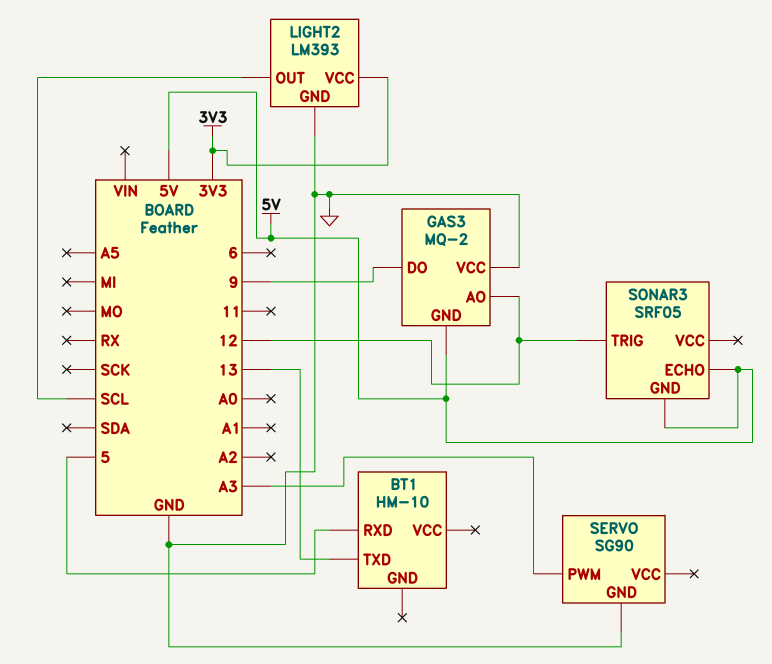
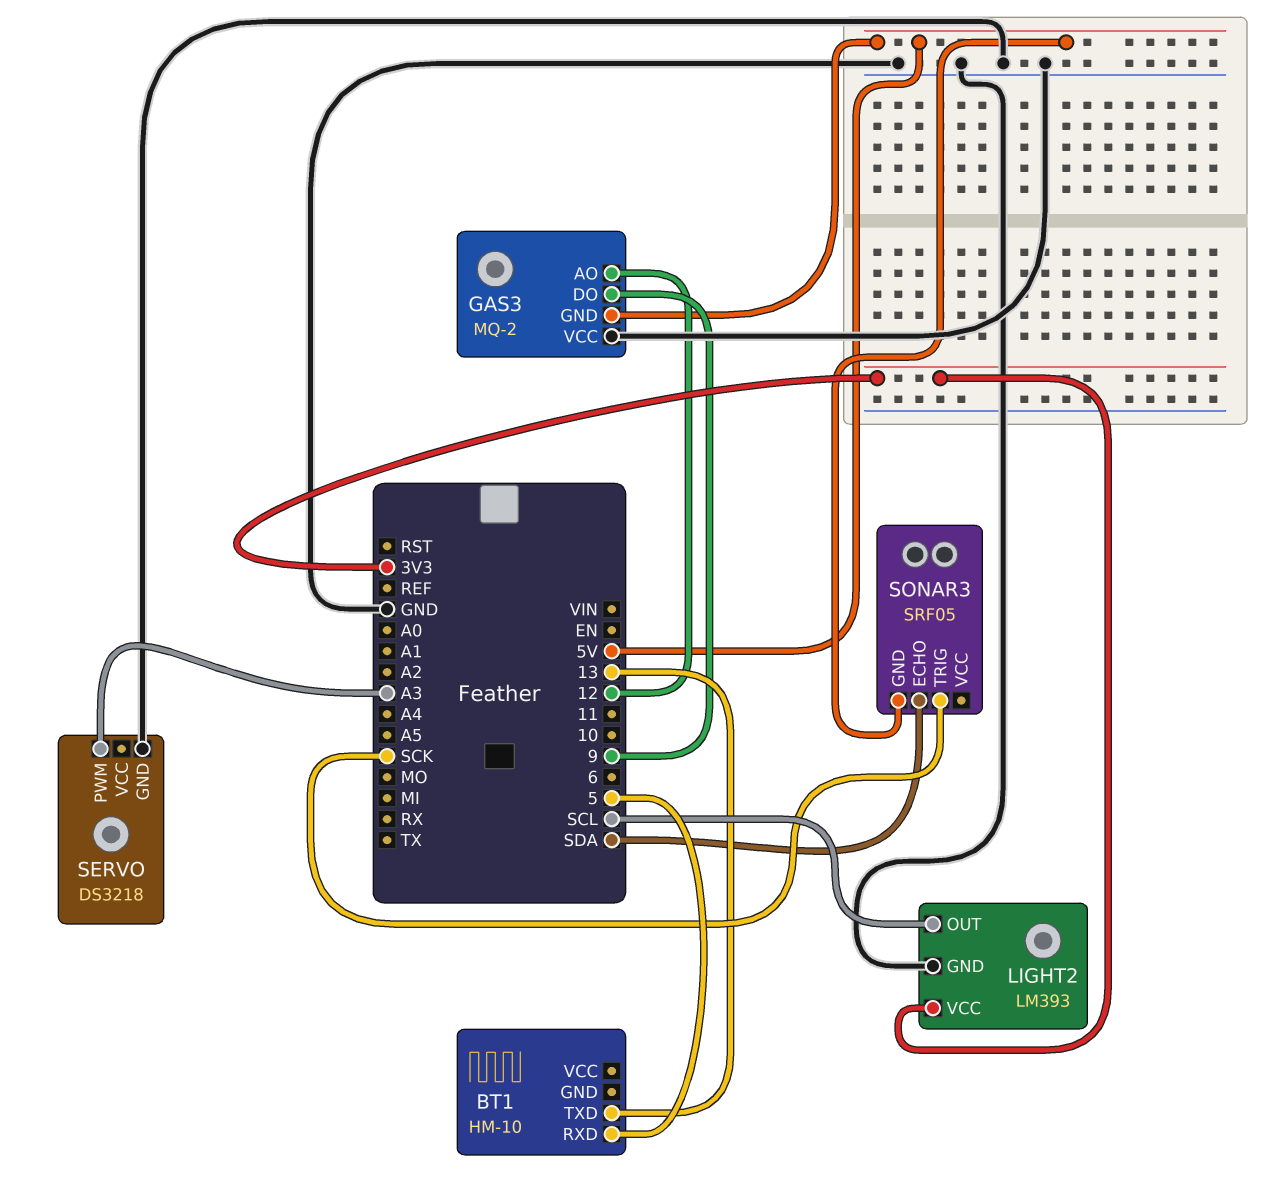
SERVO: SG90 -> DS3218
SONAR3 pin ECHO: 5V -> SDA
SONAR3 pin TRIG: 12 -> SCK

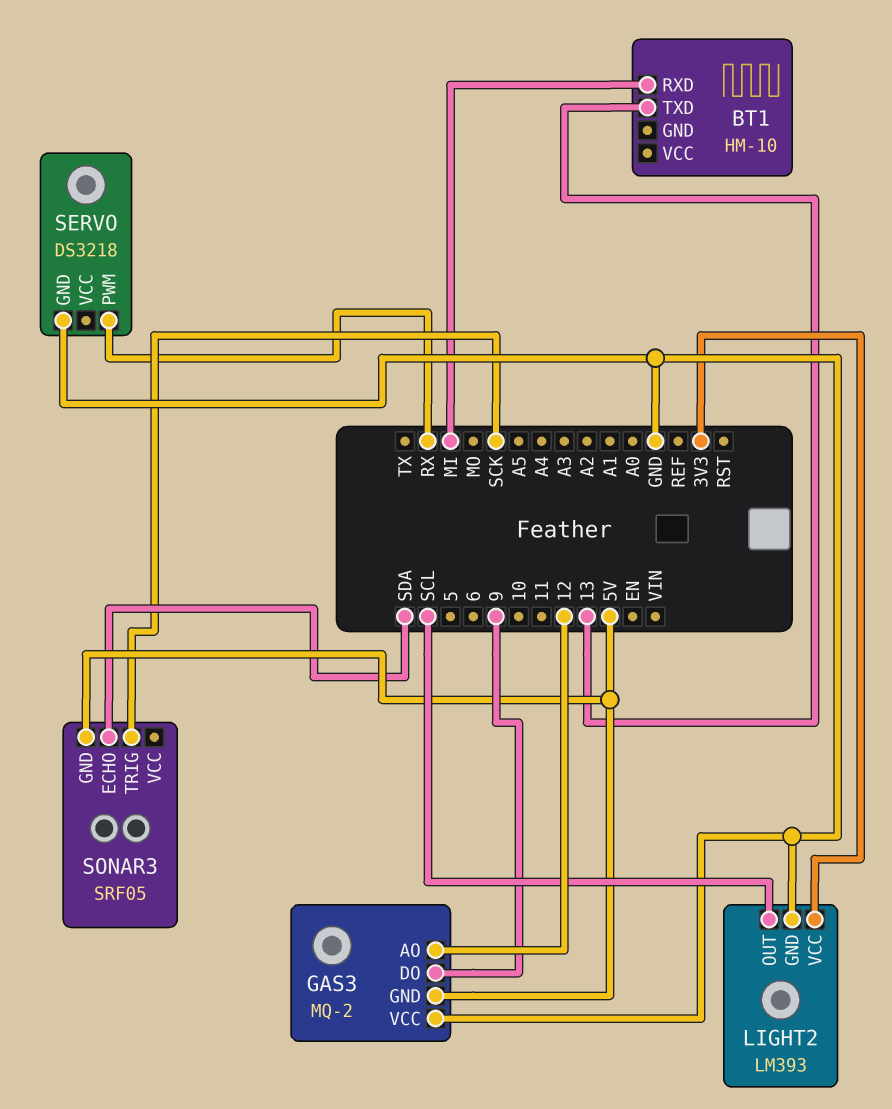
BT1 pin RXD: 5 -> MI
SERVO pin PWM: A3 -> RX

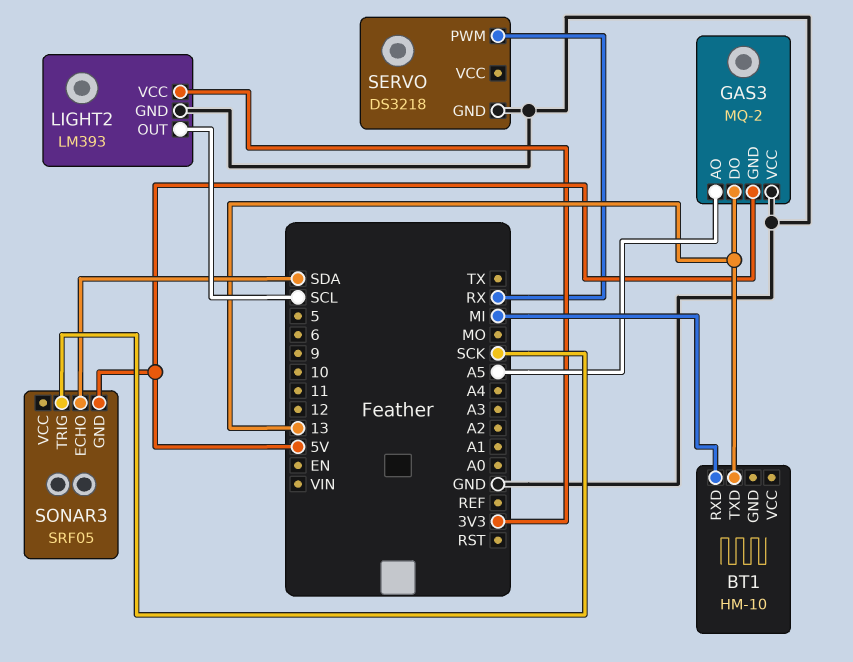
GAS3 pin AO: 12 -> A5
GAS3 pin DO: 9 -> 13

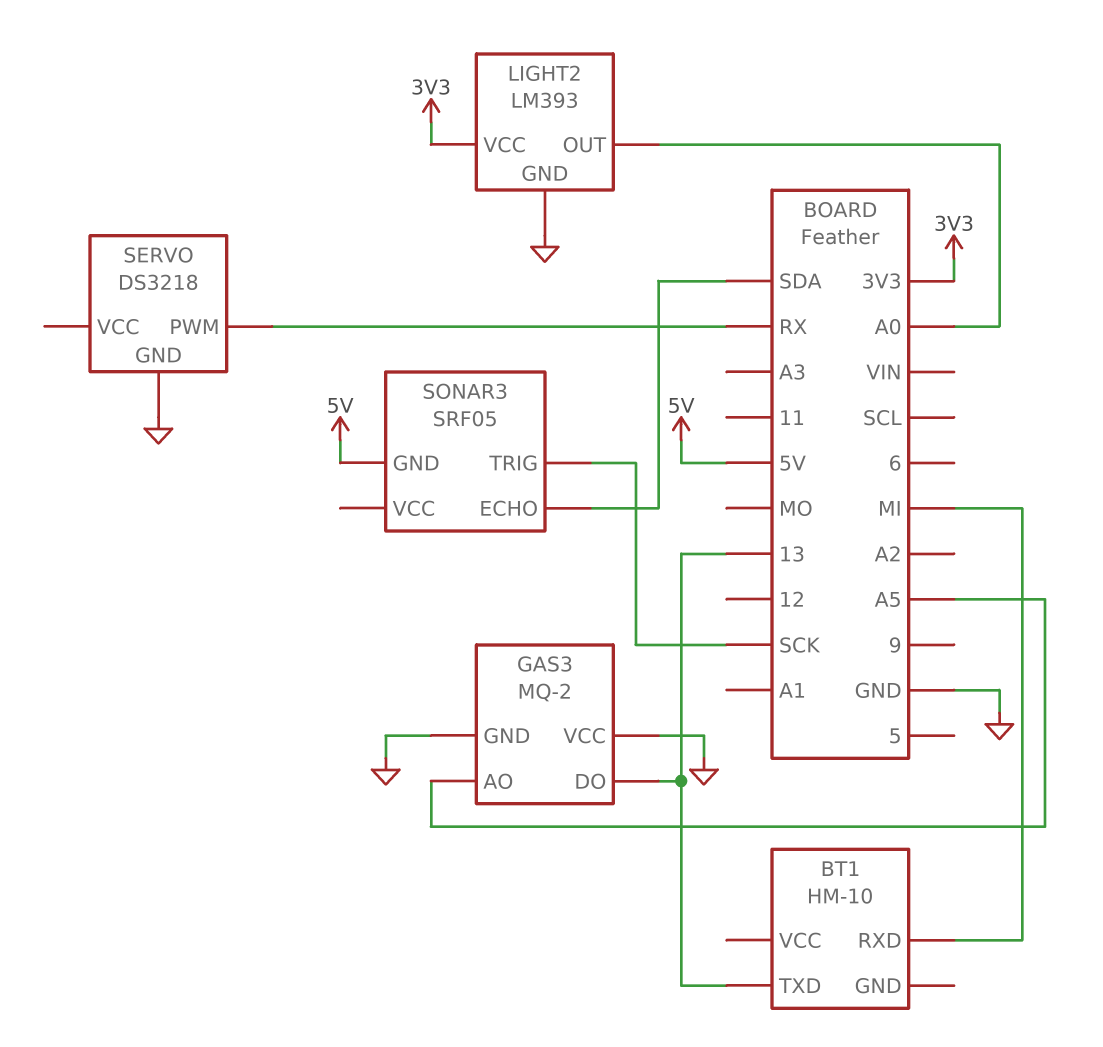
GAS3 pin GND: 5V -> GND
LIGHT2 pin OUT: SCL -> A0

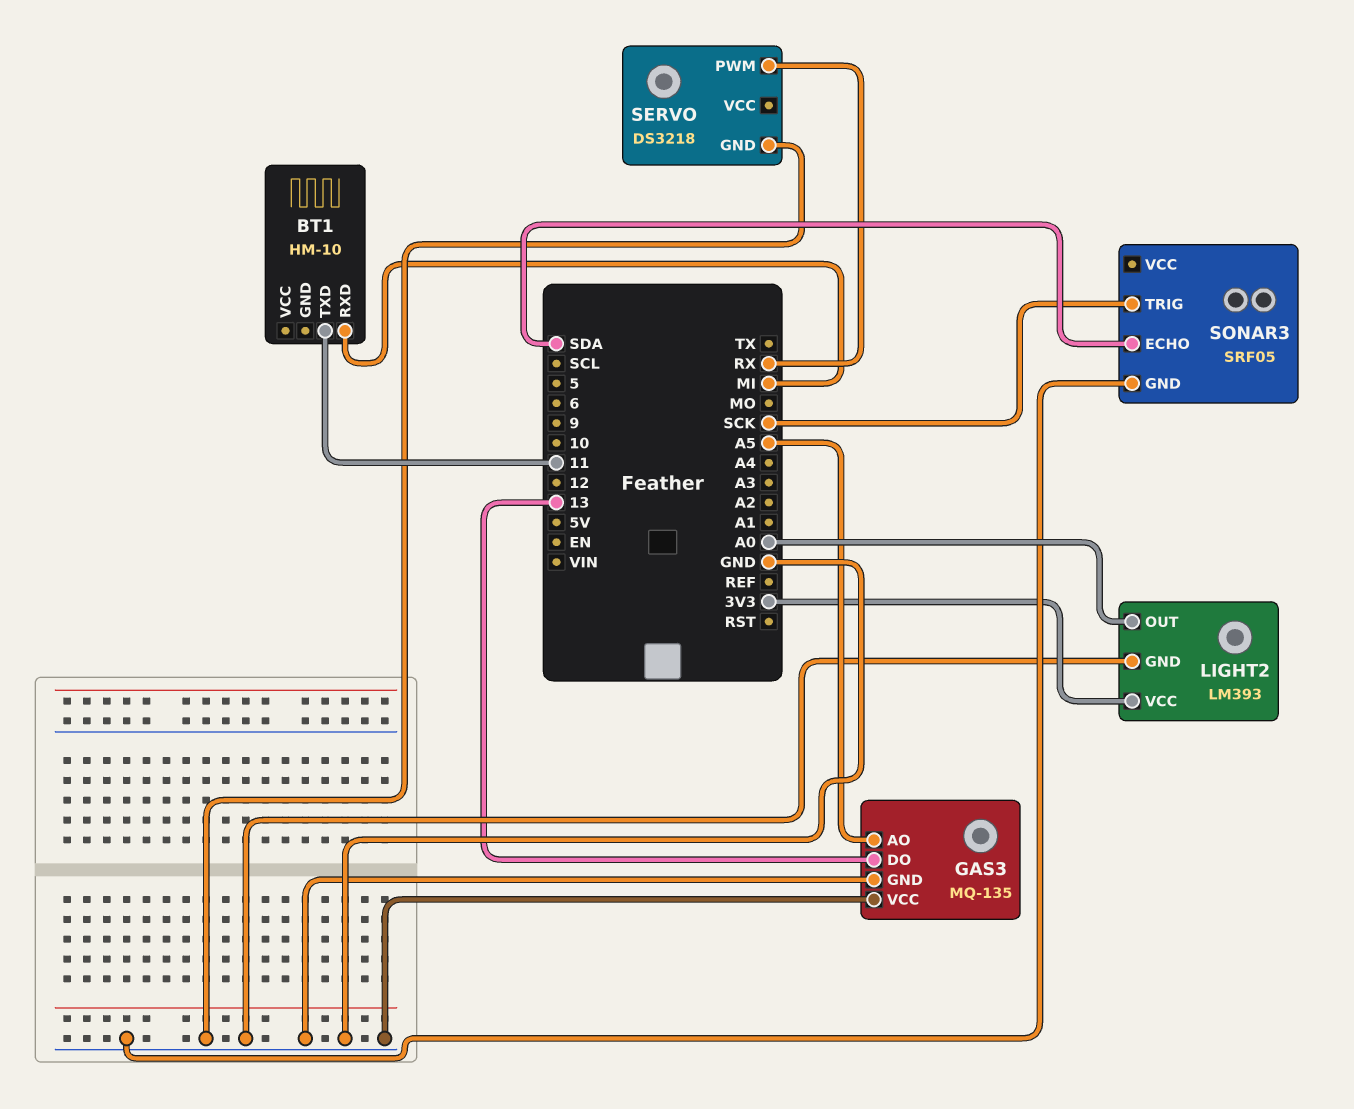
BT1 pin TXD: 13 -> 11
GAS3: MQ-2 -> MQ-135
SONAR3 pin GND: 5V -> GND

